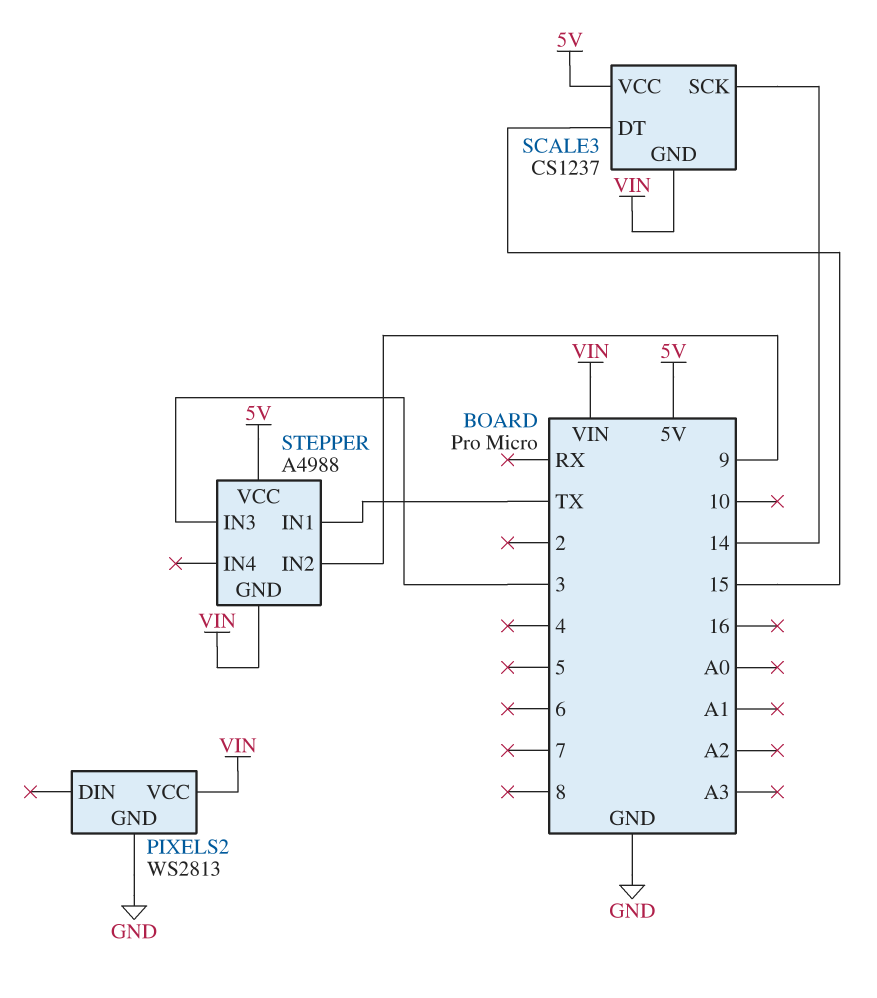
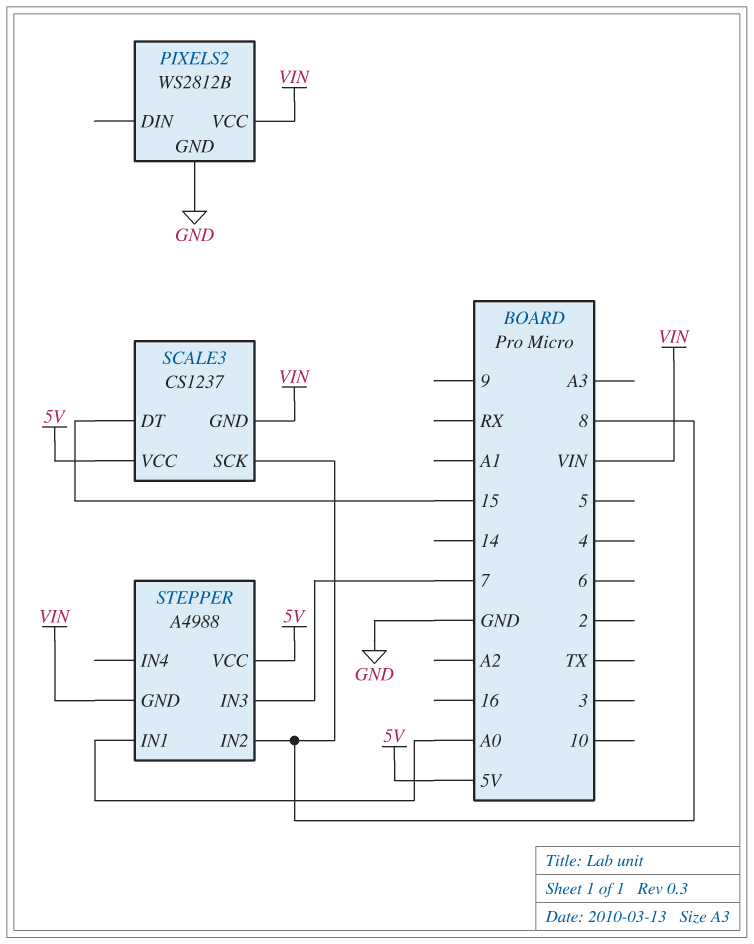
PIXELS2: WS2813 -> WS2812B
SCALE3 pin SCK: 14 -> 8
STEPPER pin IN1: TX -> A0
STEPPER pin IN2: 9 -> 8
STEPPER pin IN3: 3 -> 7

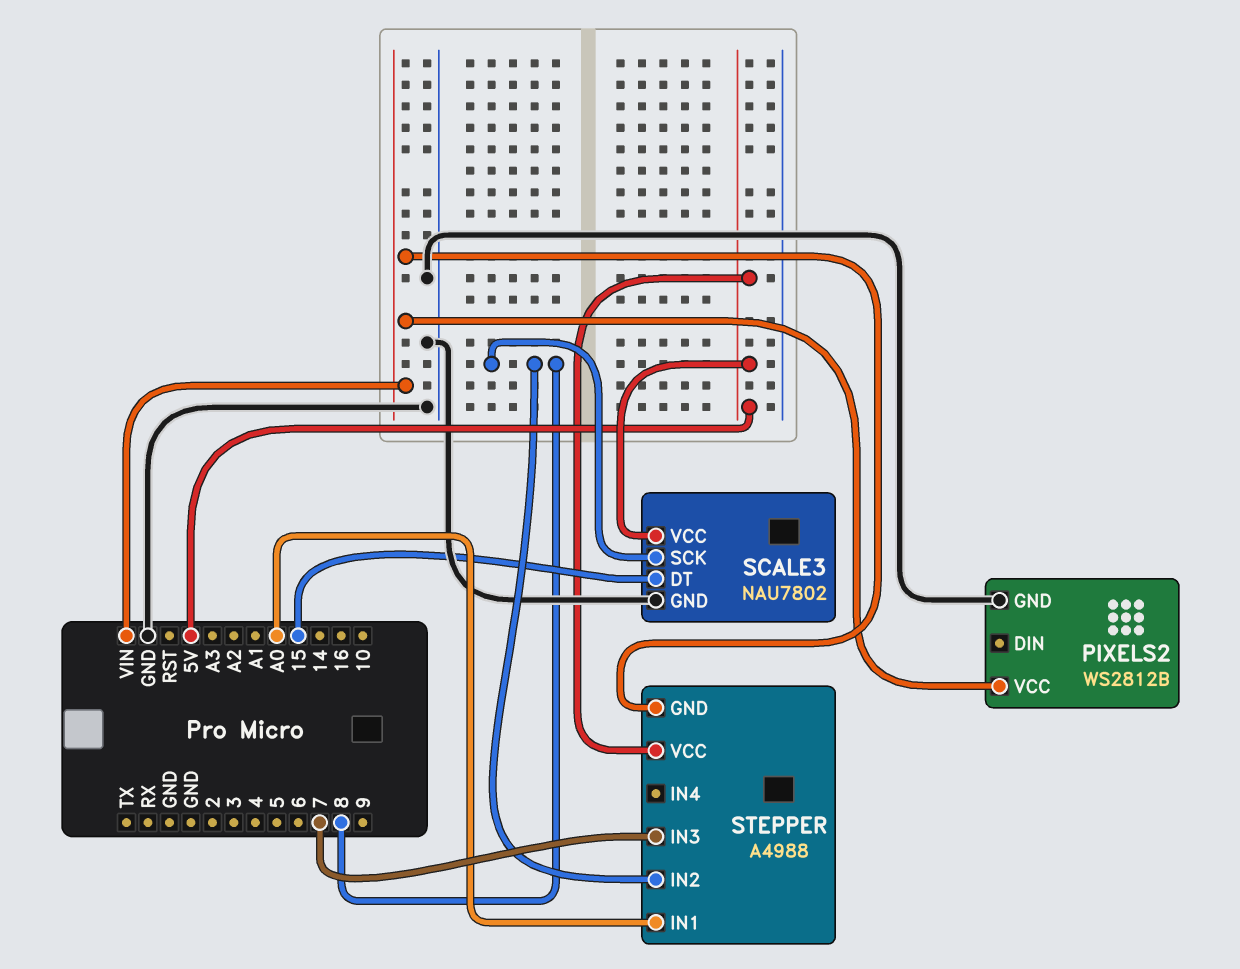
SCALE3: CS1237 -> NAU7802
SCALE3 pin GND: VIN -> GND

